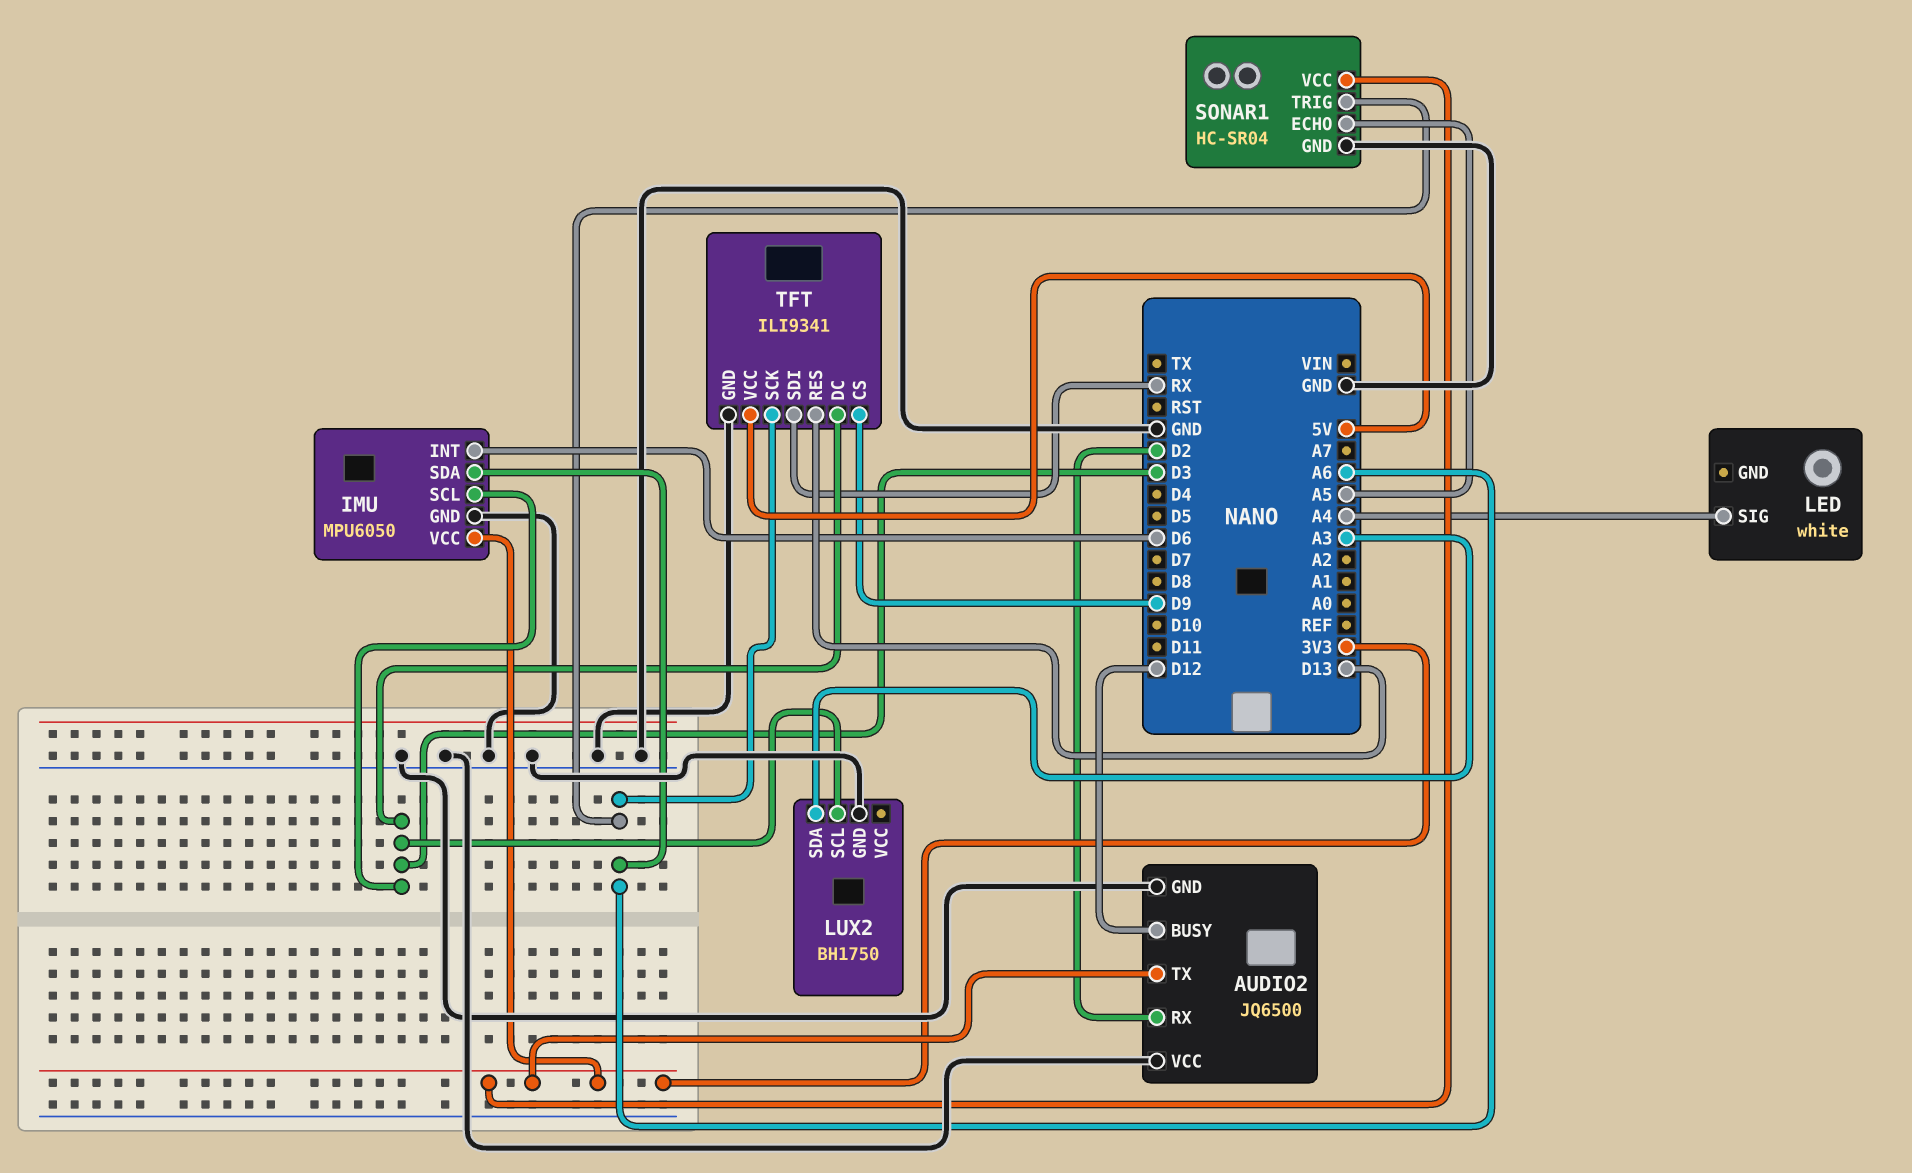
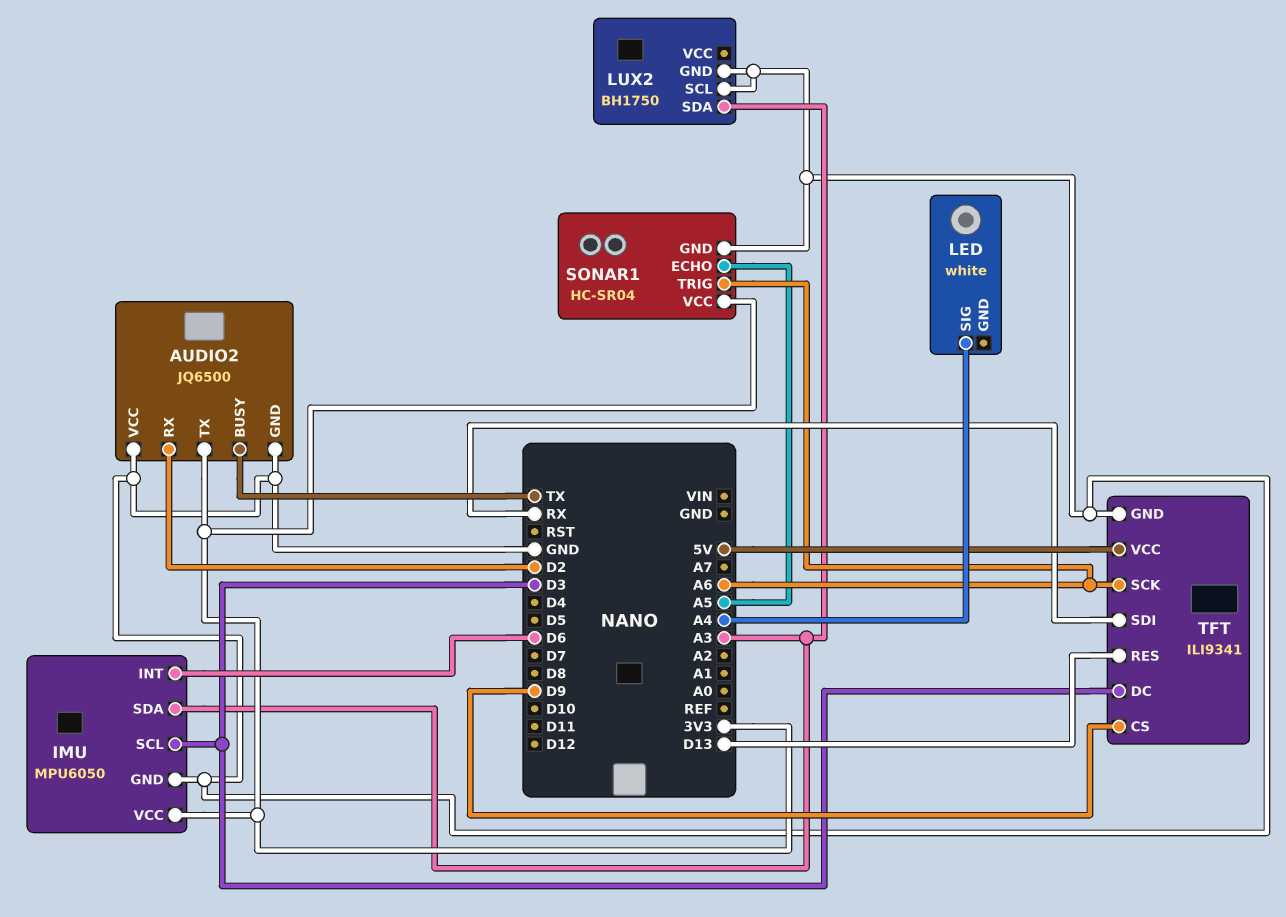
AUDIO2 pin BUSY: D12 -> TX
IMU pin SDA: A6 -> A3
LUX2 pin SCL: D3 -> GND

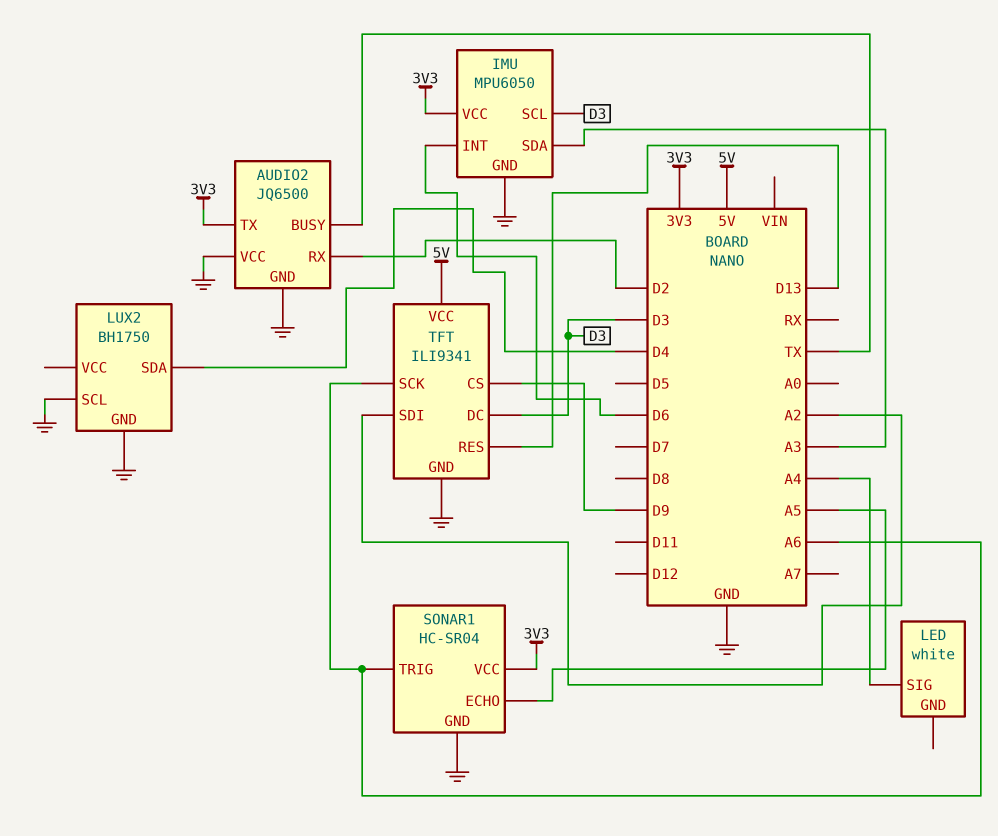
LUX2 pin SDA: A3 -> D4
TFT pin SDI: RX -> A2

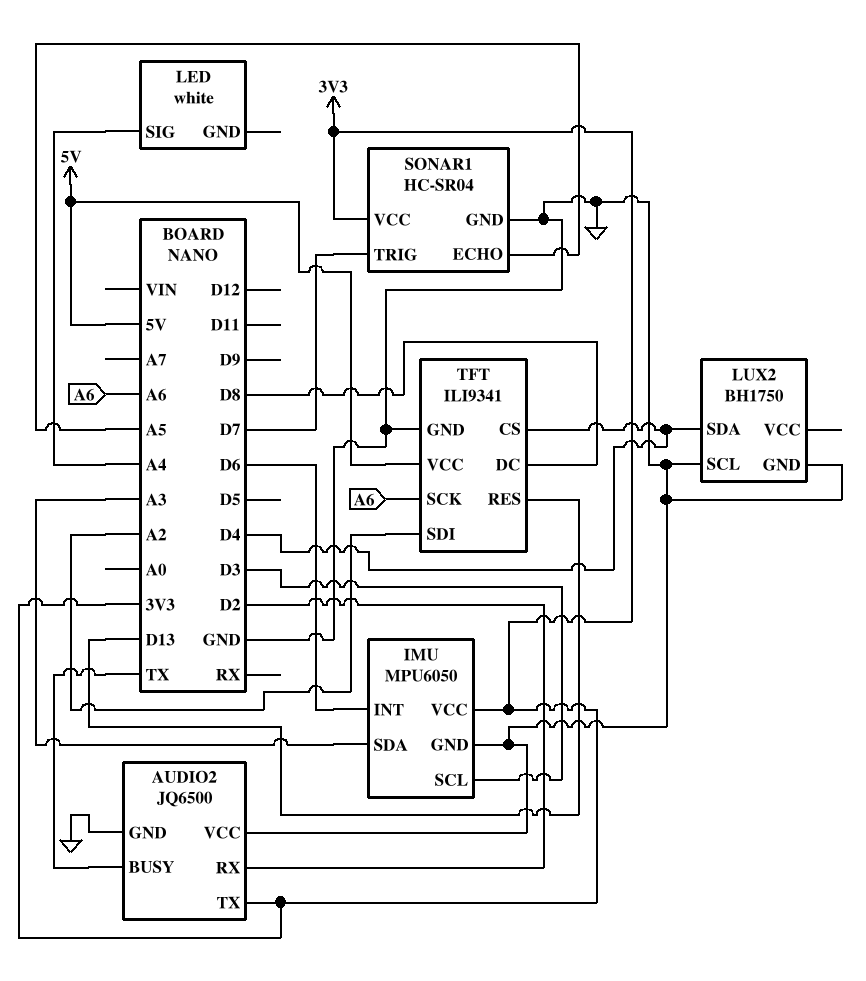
SONAR1 pin TRIG: A6 -> D7
TFT pin CS: D9 -> D4
TFT pin DC: D3 -> D8

